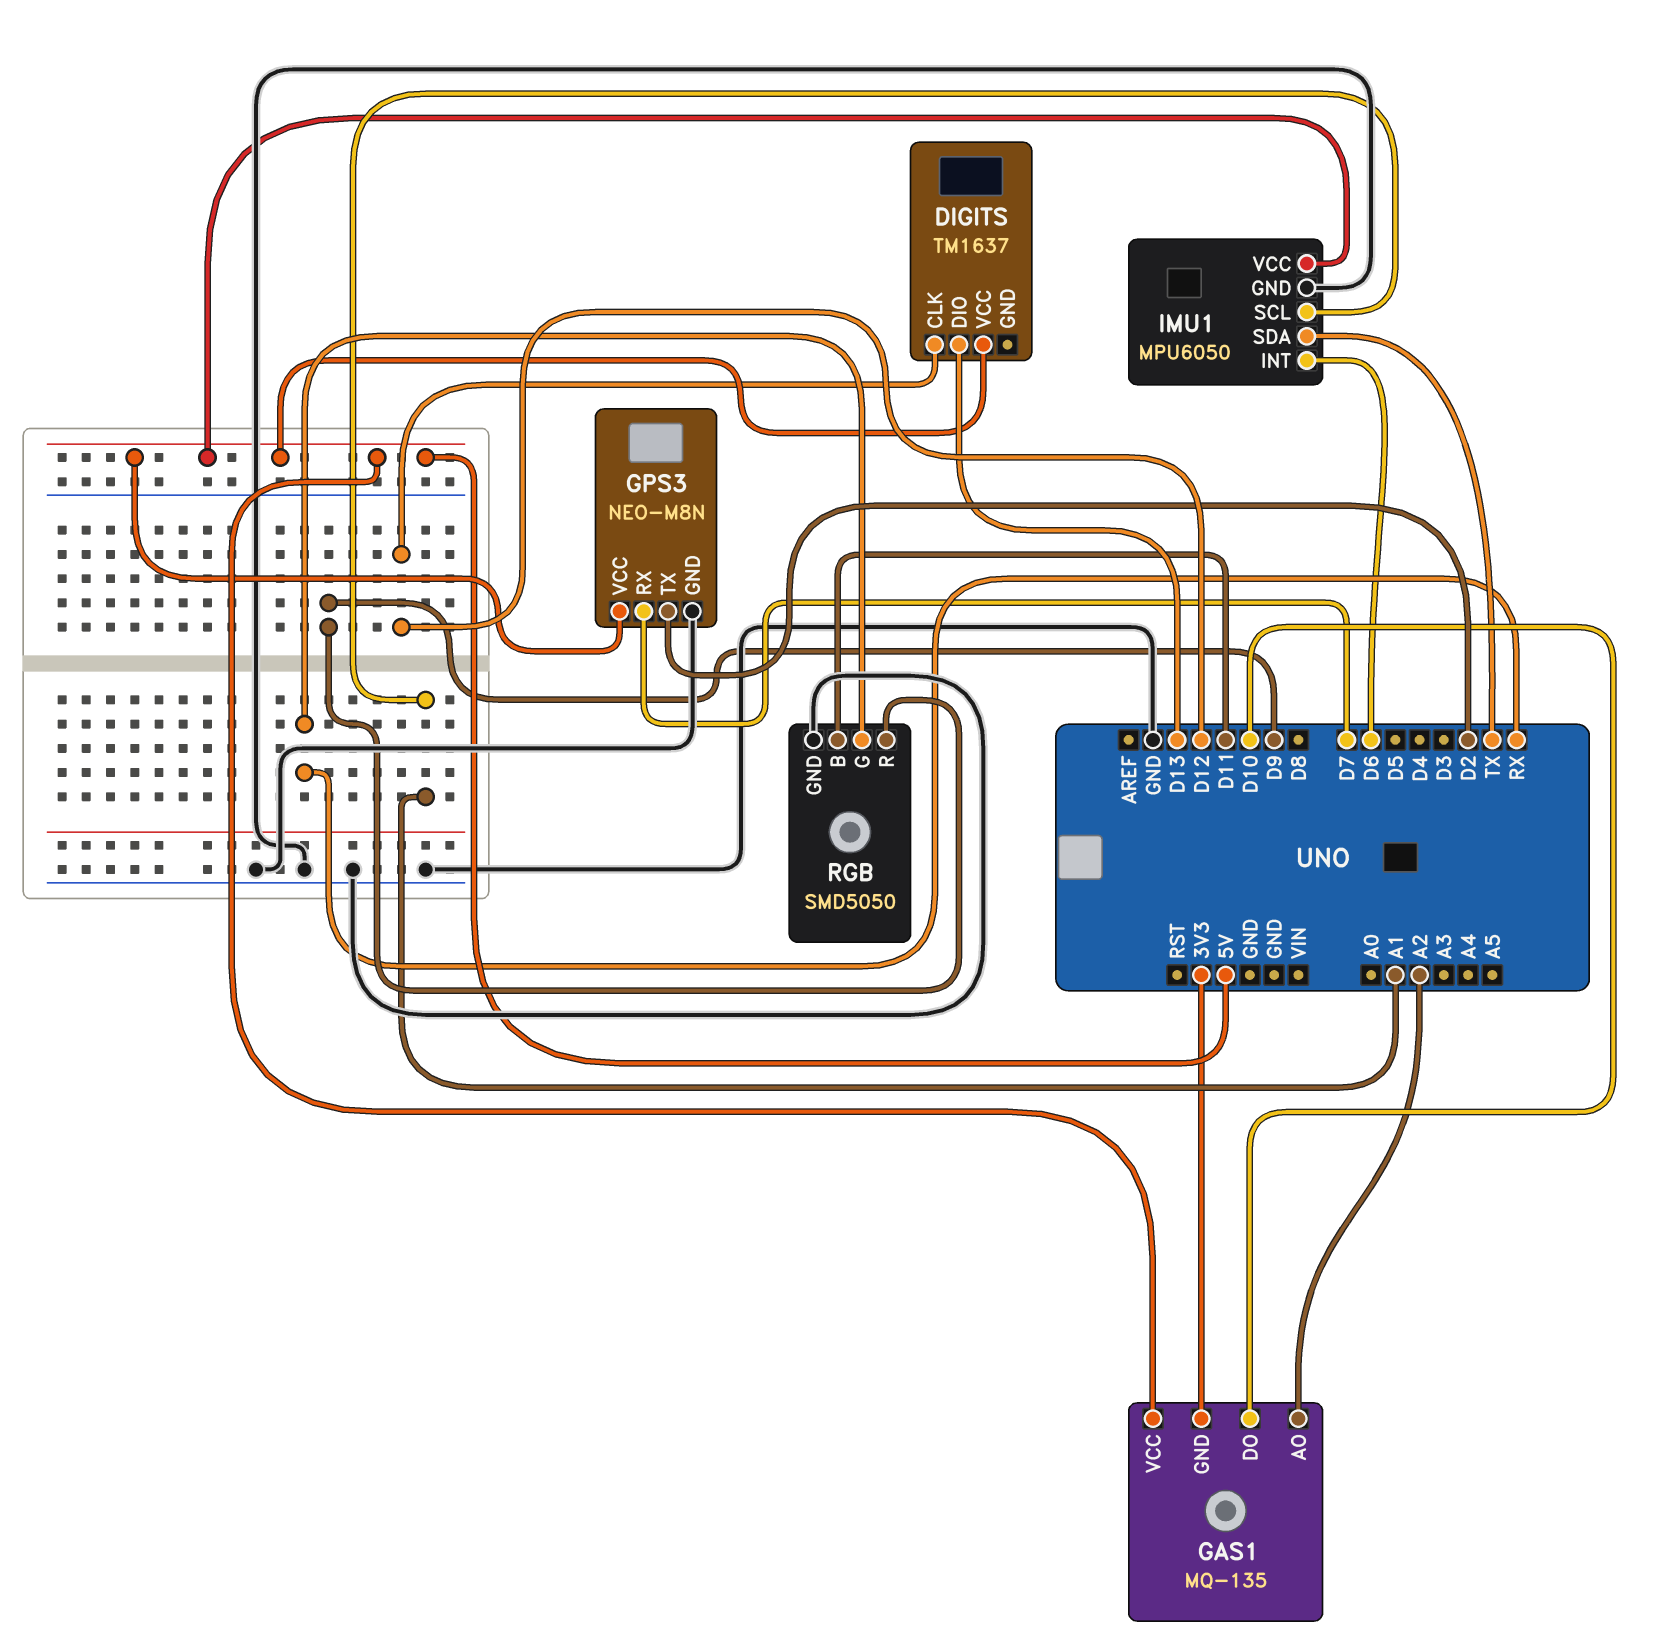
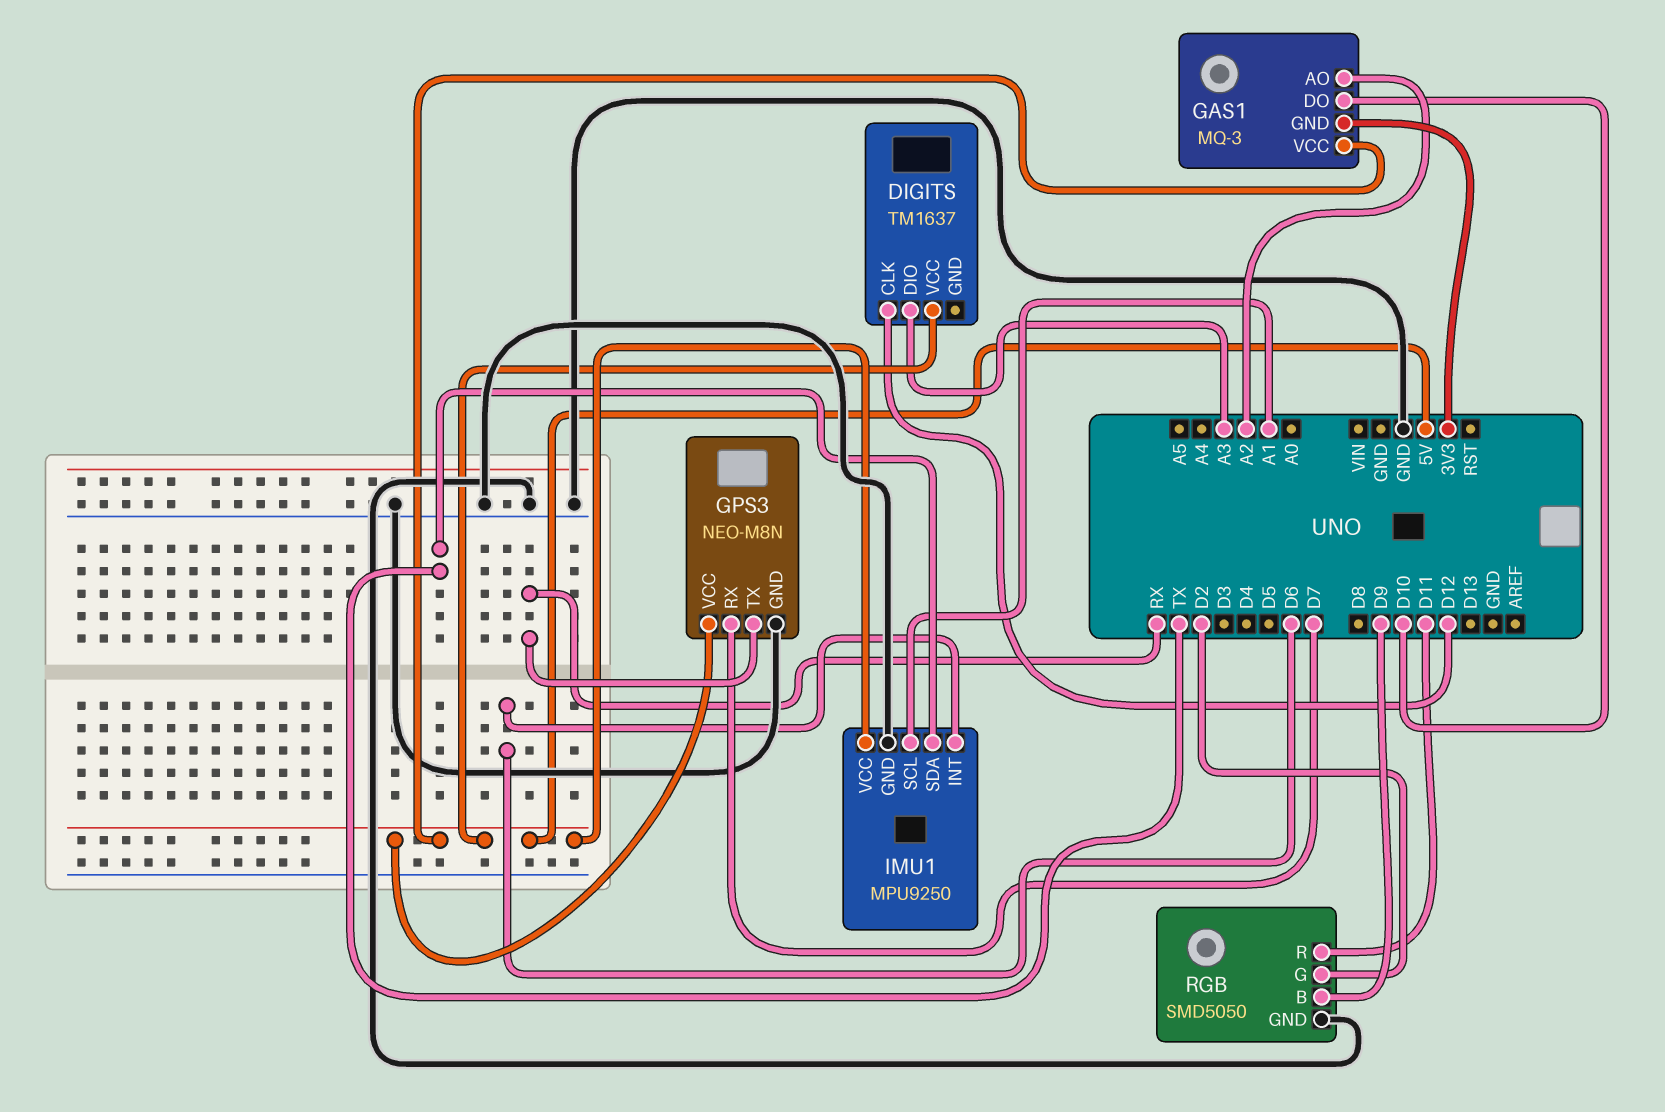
DIGITS pin DIO: D13 -> A3
GAS1: MQ-135 -> MQ-3
GPS3 pin TX: D2 -> RX
IMU1: MPU6050 -> MPU9250
RGB pin B: D11 -> D9
RGB pin G: RX -> D2
RGB pin R: D9 -> D11

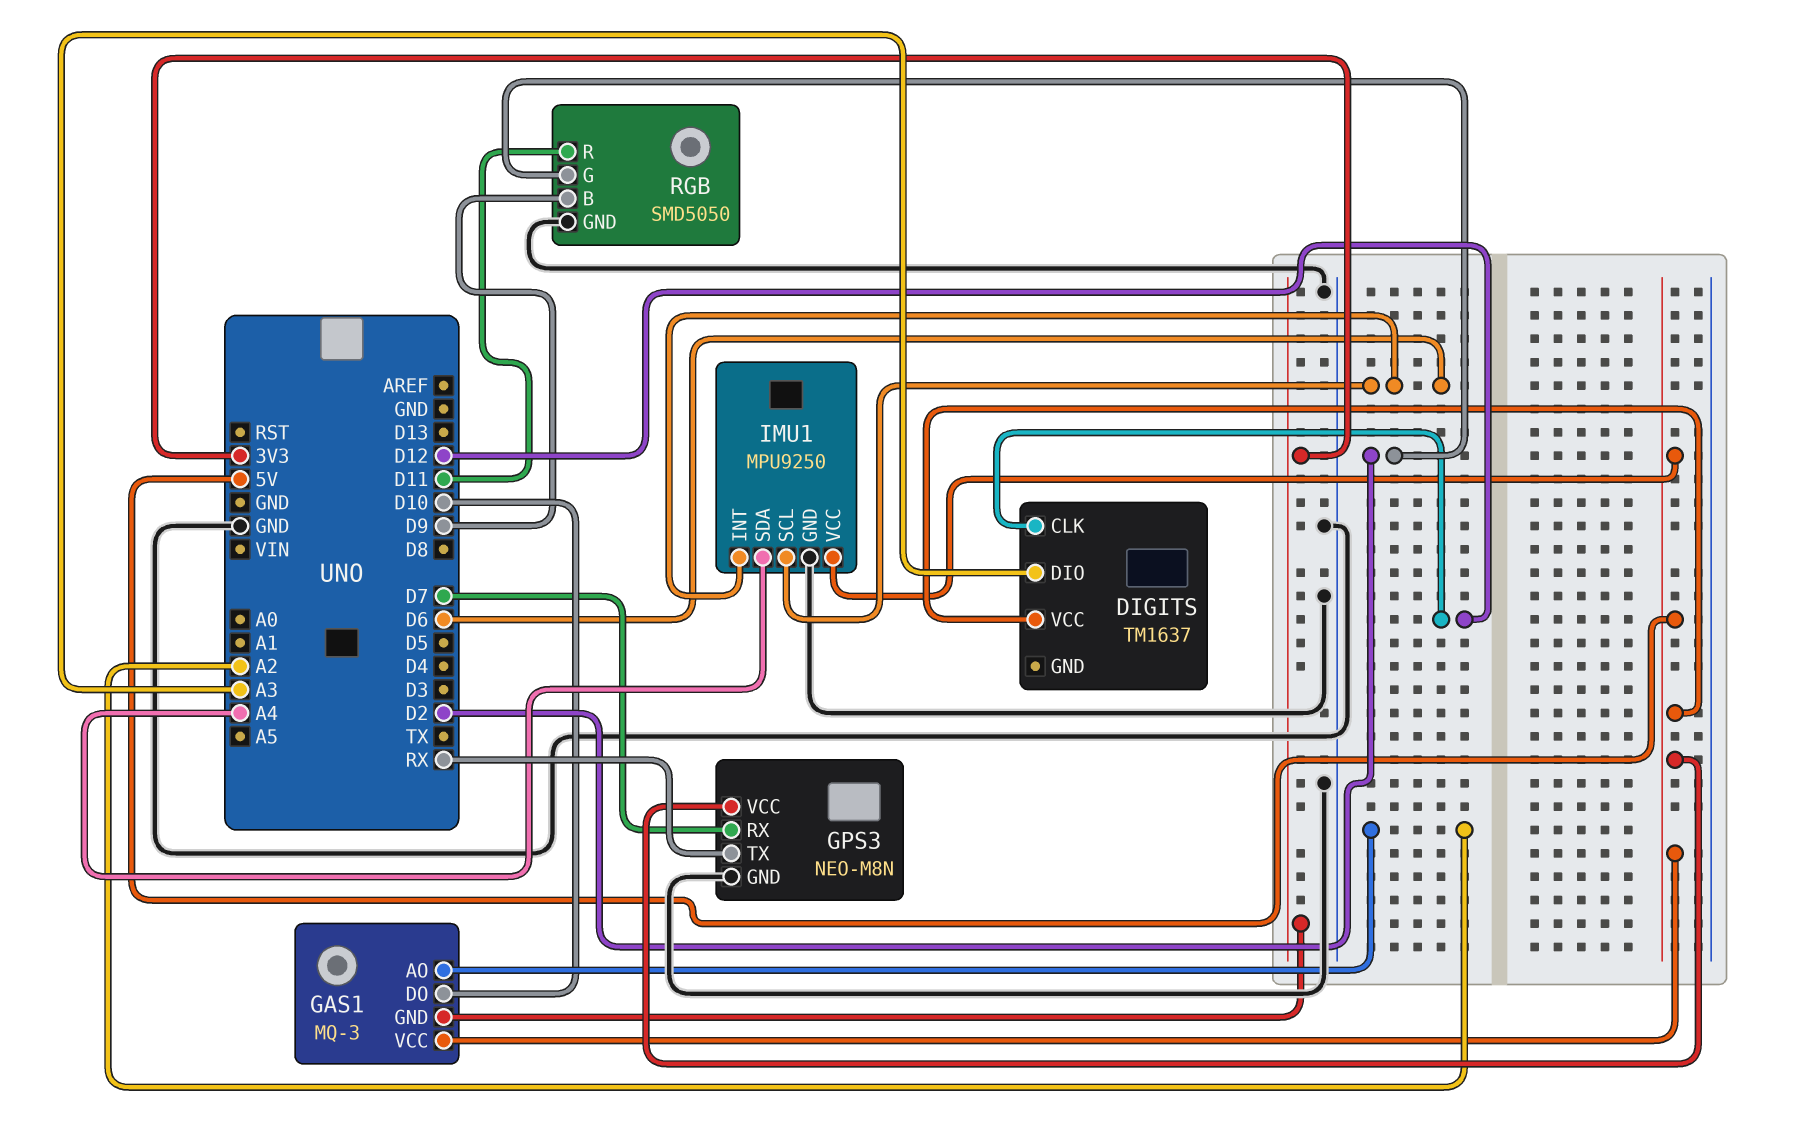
IMU1 pin SCL: A1 -> D6
IMU1 pin SDA: TX -> A4

